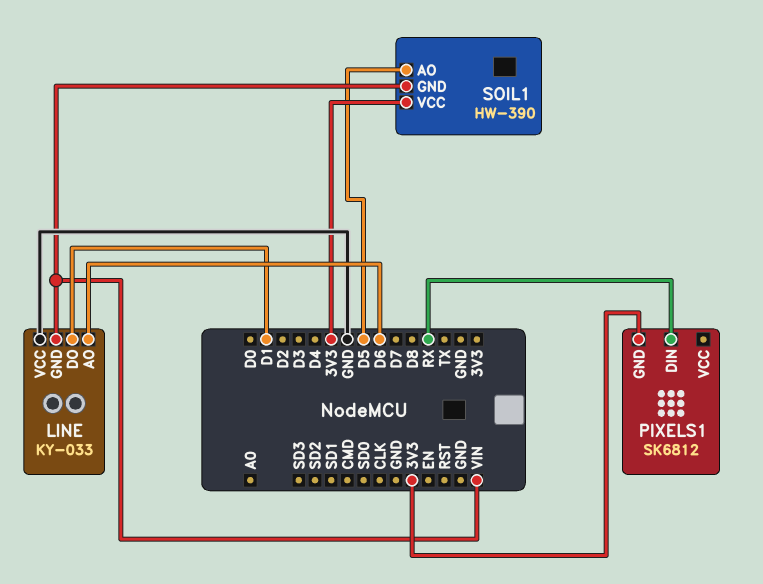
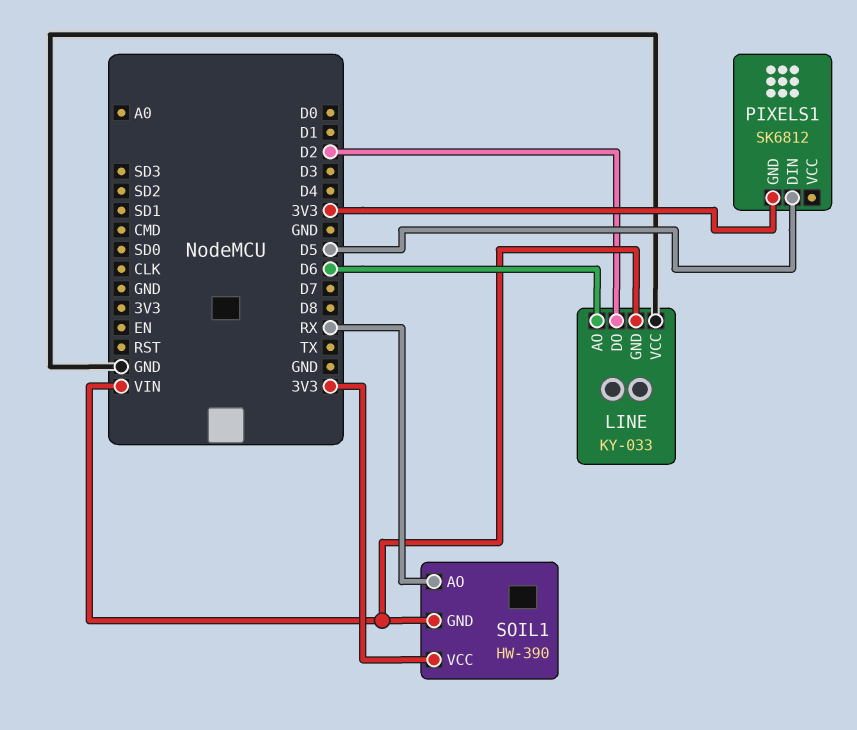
LINE pin DO: D1 -> D2
PIXELS1 pin DIN: RX -> D5
SOIL1 pin AO: D5 -> RX

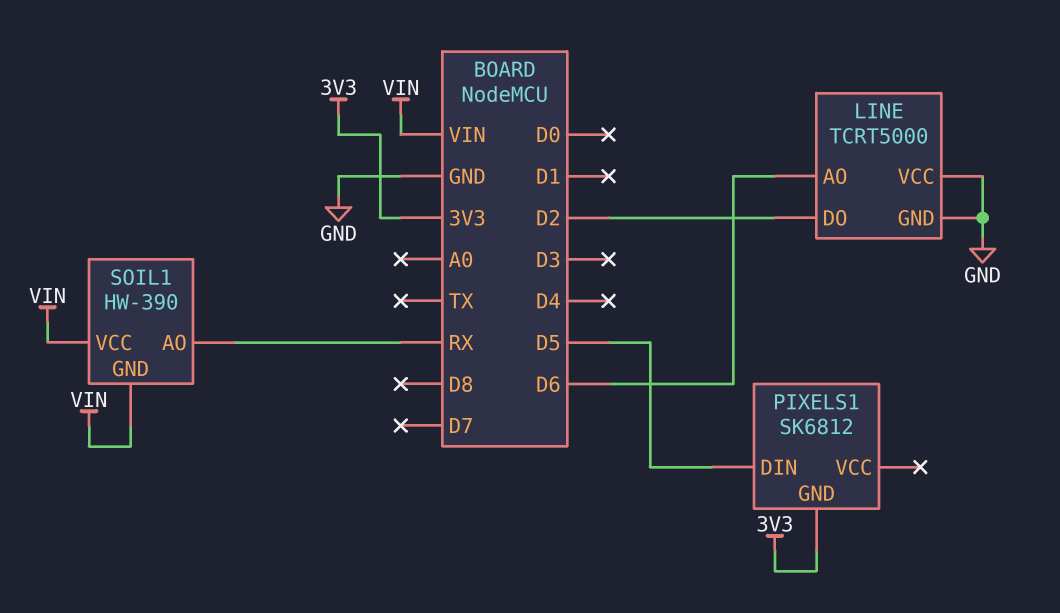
LINE: KY-033 -> TCRT5000
LINE pin GND: VIN -> GND
SOIL1 pin VCC: 3V3 -> VIN

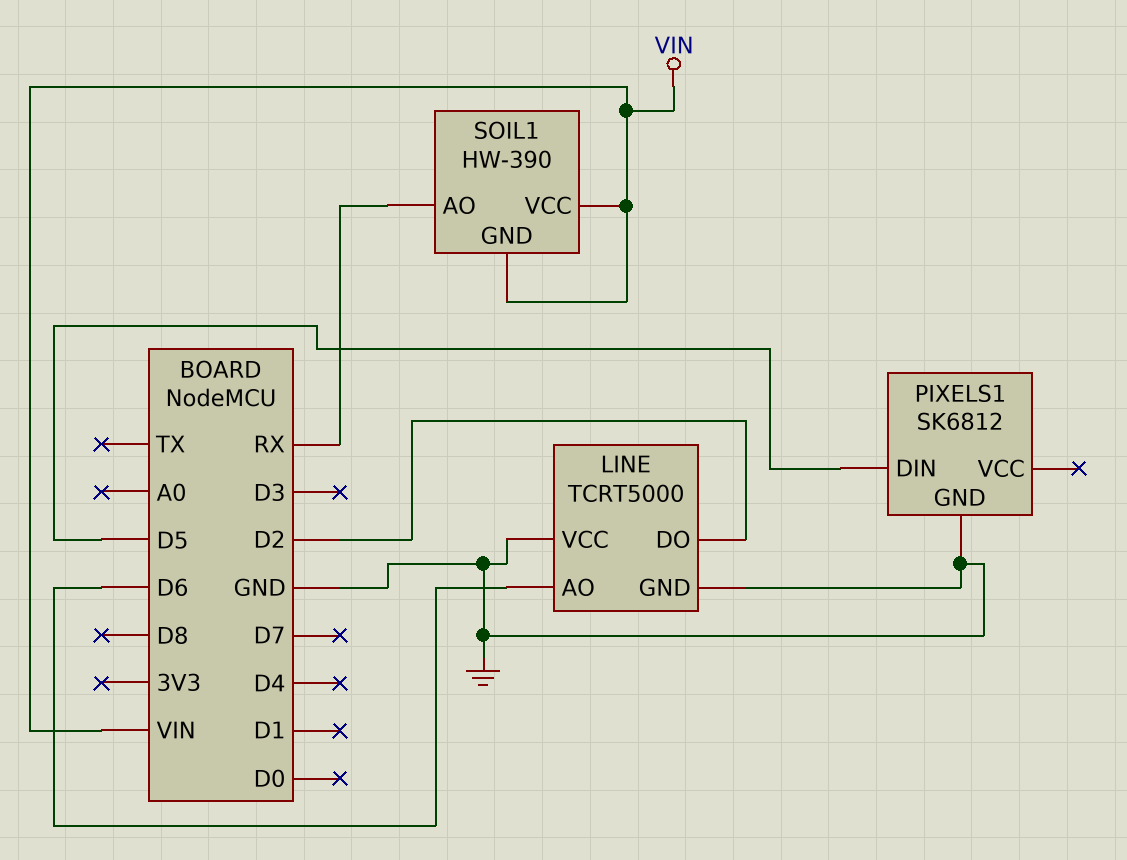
PIXELS1 pin GND: 3V3 -> GND

